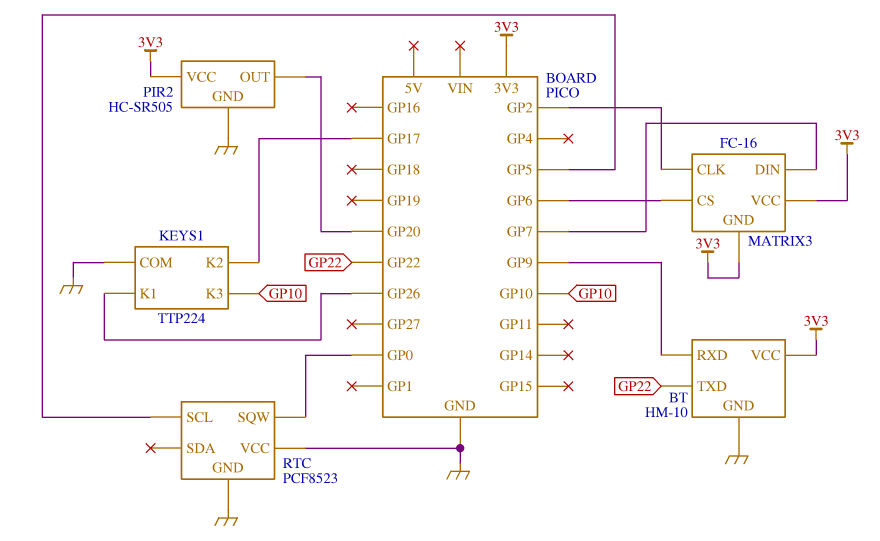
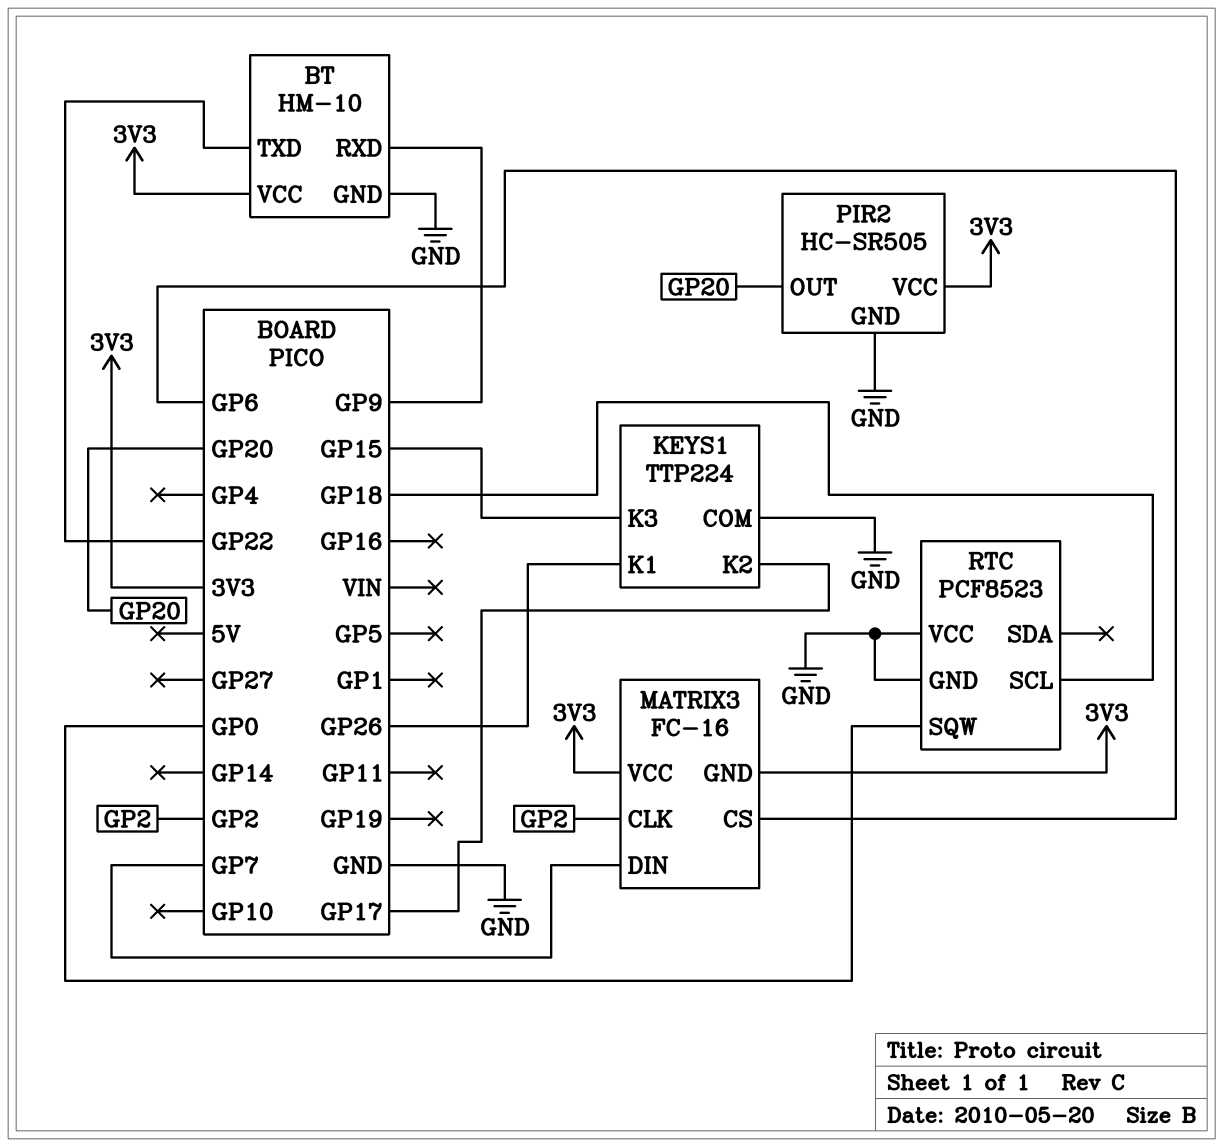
KEYS1 pin K3: GP10 -> GP15
RTC pin SCL: GP5 -> GP18

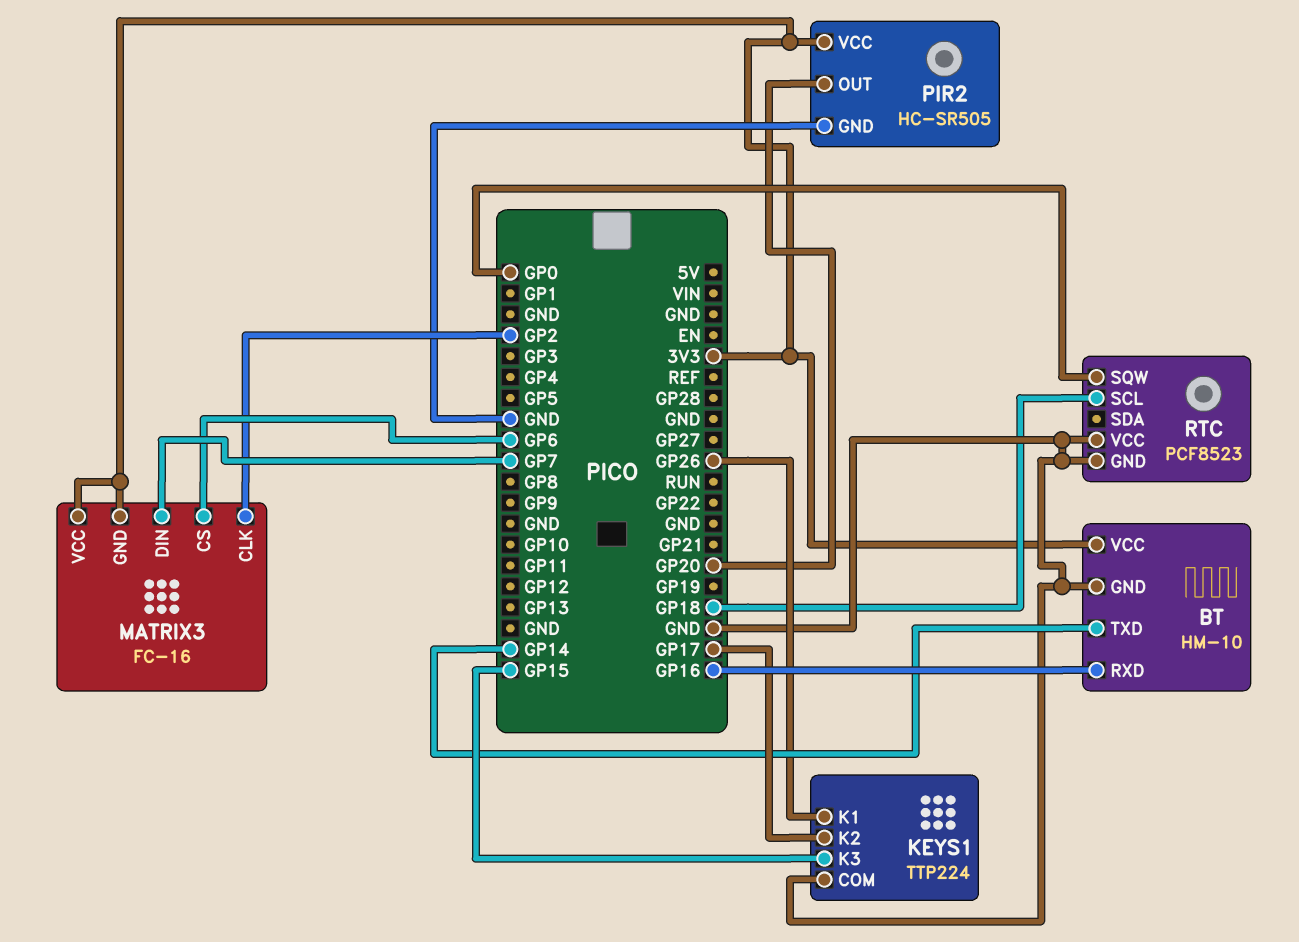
BT pin RXD: GP9 -> GP16
BT pin TXD: GP22 -> GP14

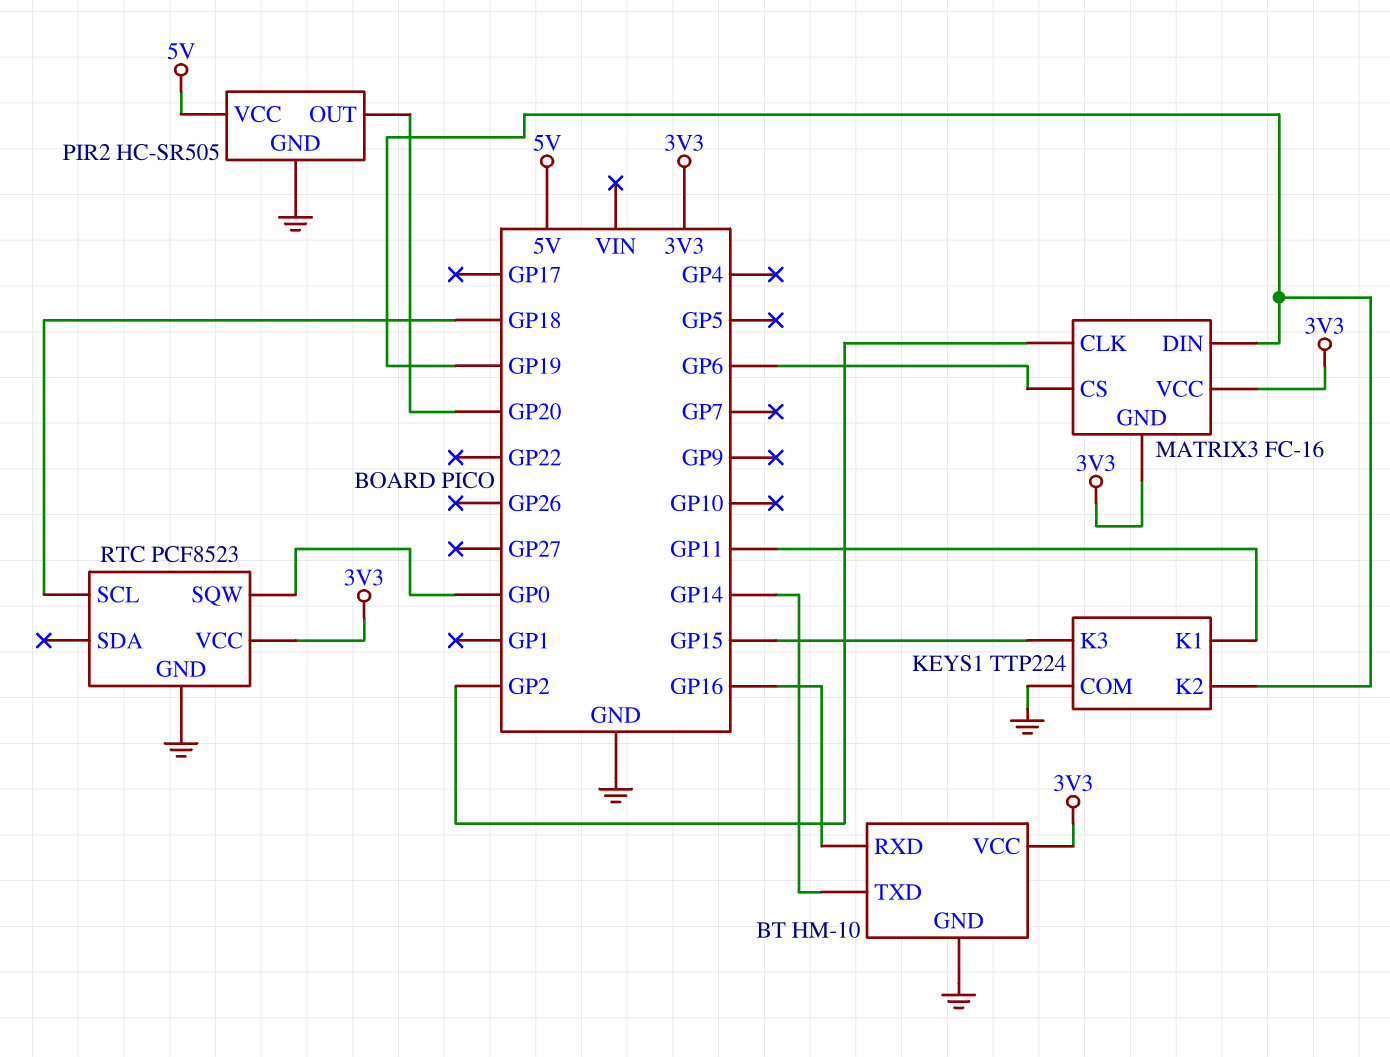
KEYS1 pin K1: GP26 -> GP11
KEYS1 pin K2: GP17 -> GP19
MATRIX3 pin DIN: GP7 -> GP19
PIR2 pin VCC: 3V3 -> 5V
RTC pin VCC: GND -> 3V3

